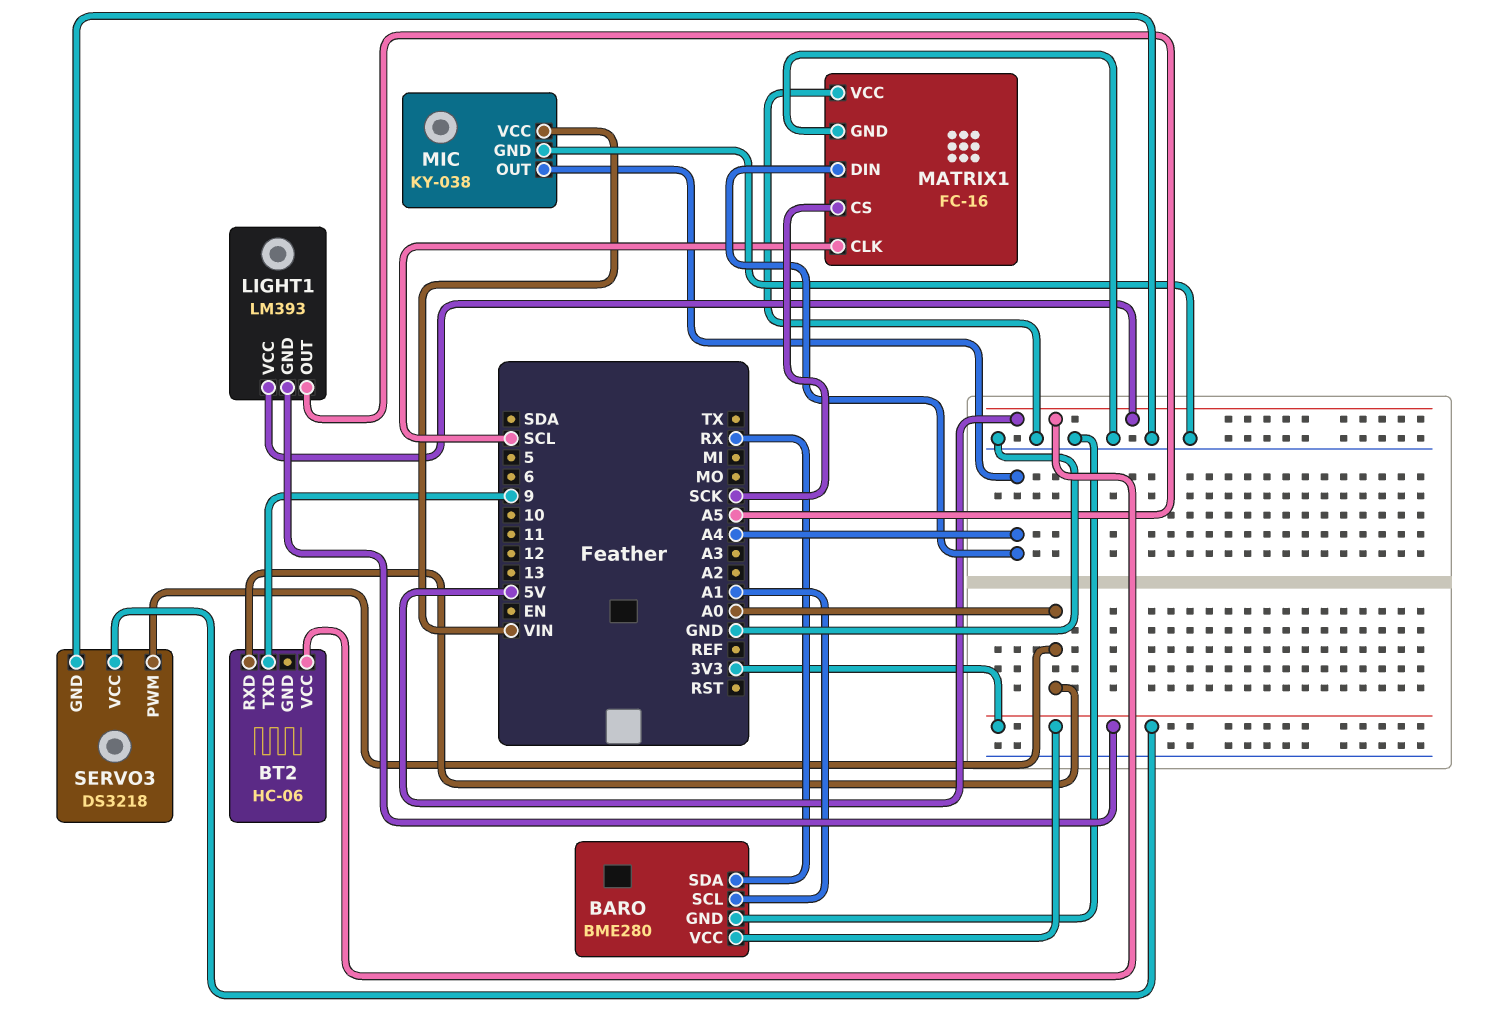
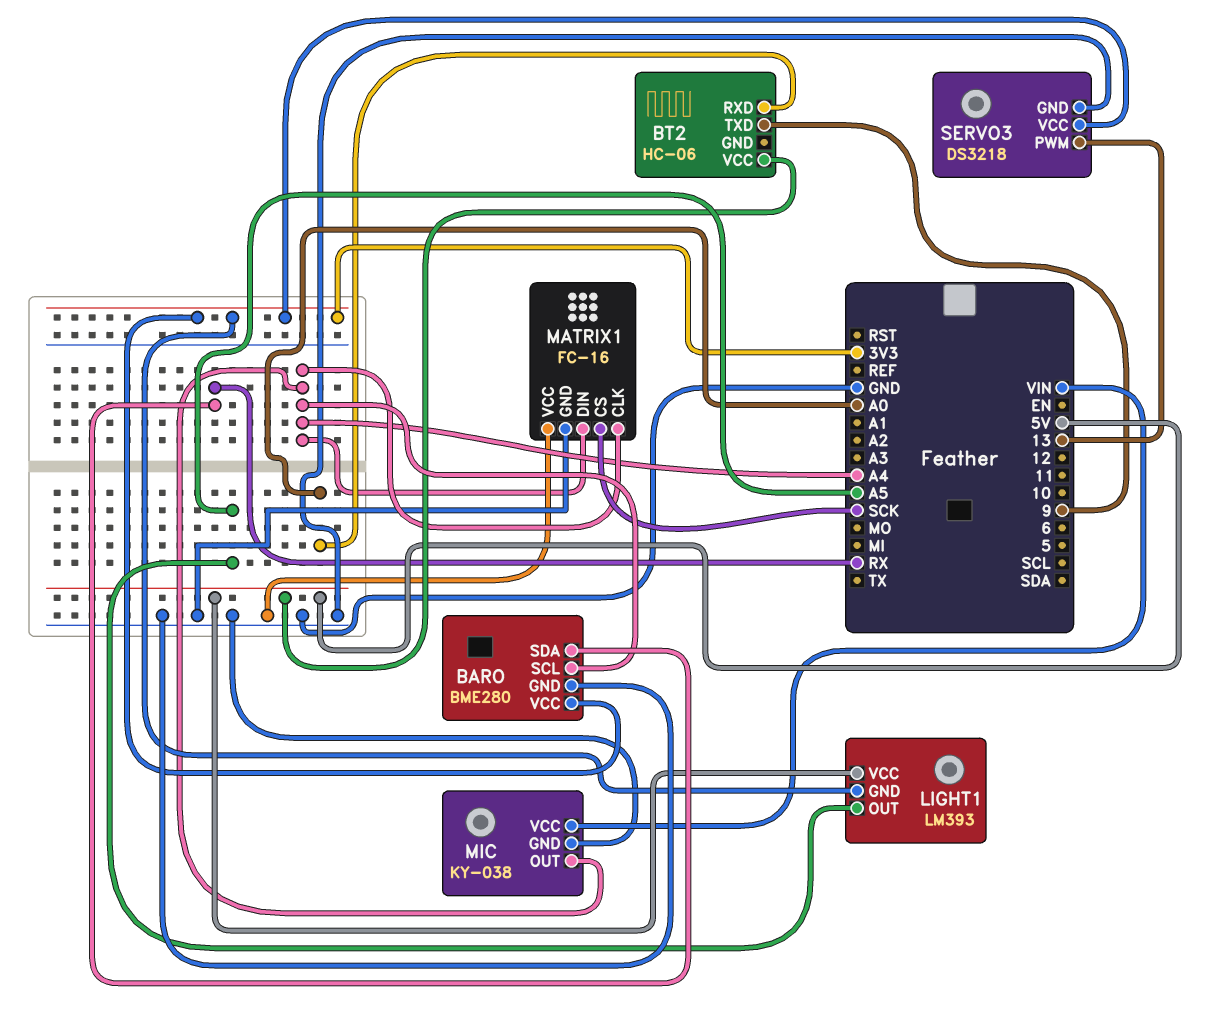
BARO pin SCL: A1 -> A4
MATRIX1 pin CLK: SCL -> A4
SERVO3 pin PWM: A0 -> 13

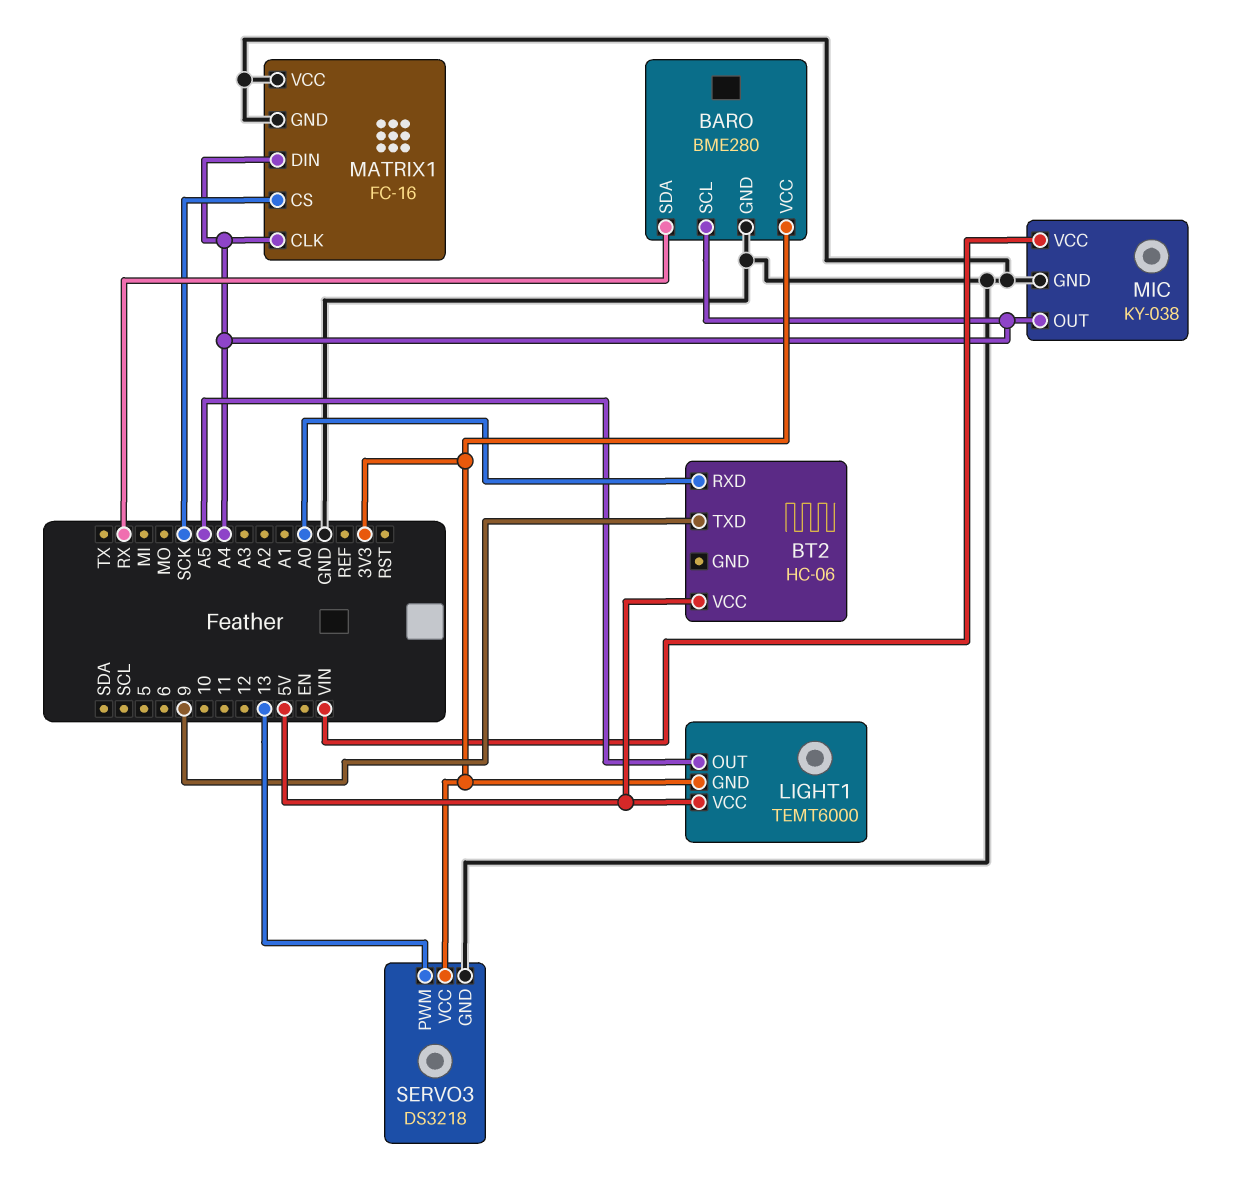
LIGHT1: LM393 -> TEMT6000

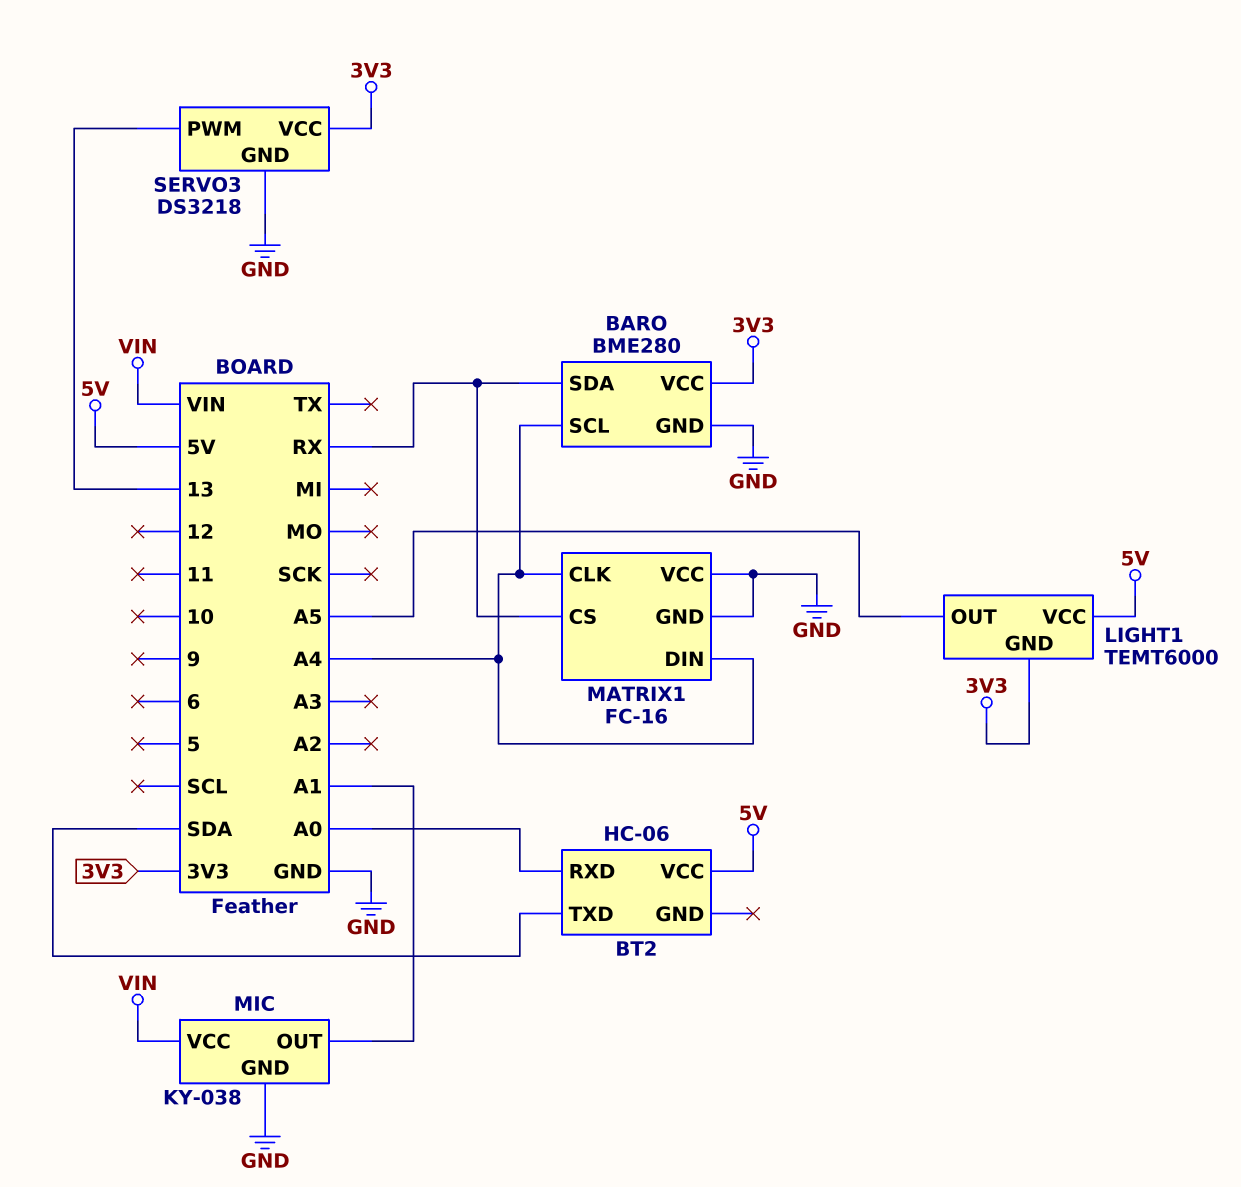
BT2 pin TXD: 9 -> SDA
MATRIX1 pin CS: SCK -> RX
MIC pin OUT: A4 -> A1

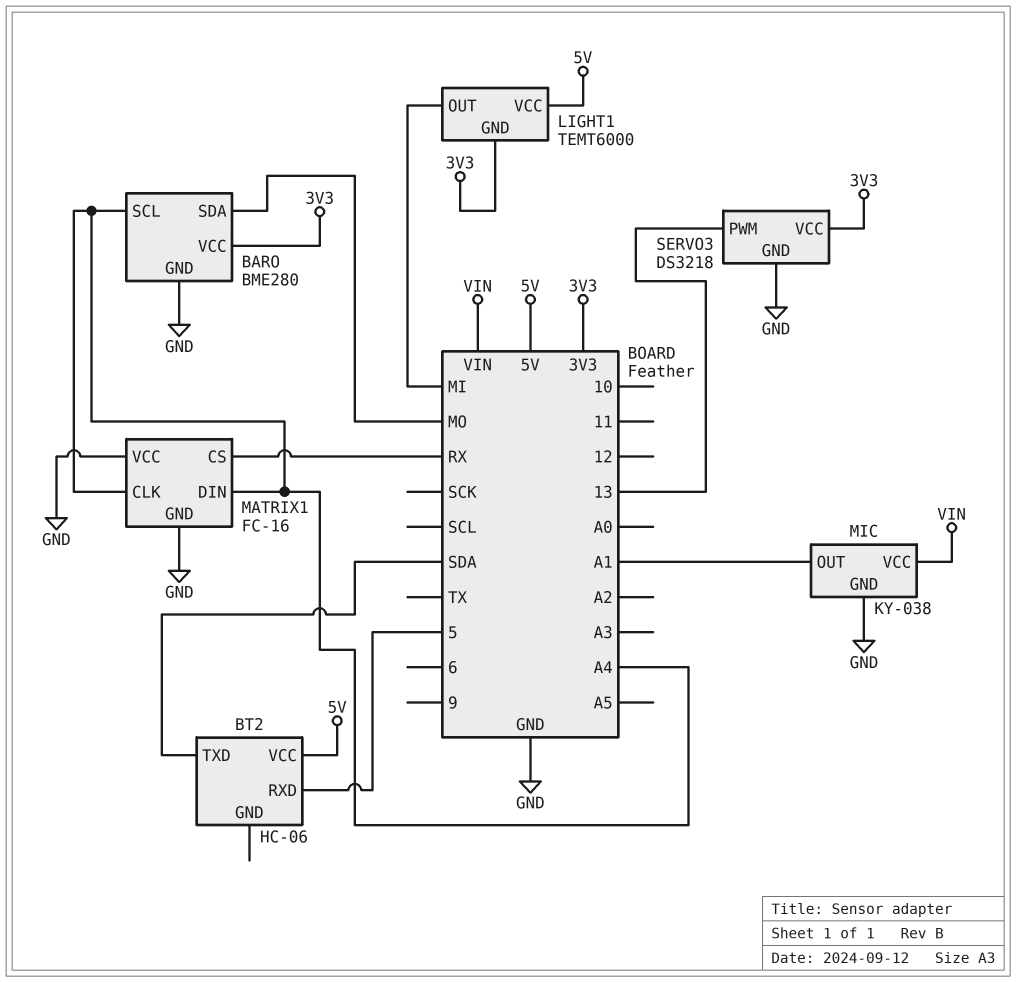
BARO pin SDA: RX -> MO
BT2 pin RXD: A0 -> 5
LIGHT1 pin OUT: A5 -> MI

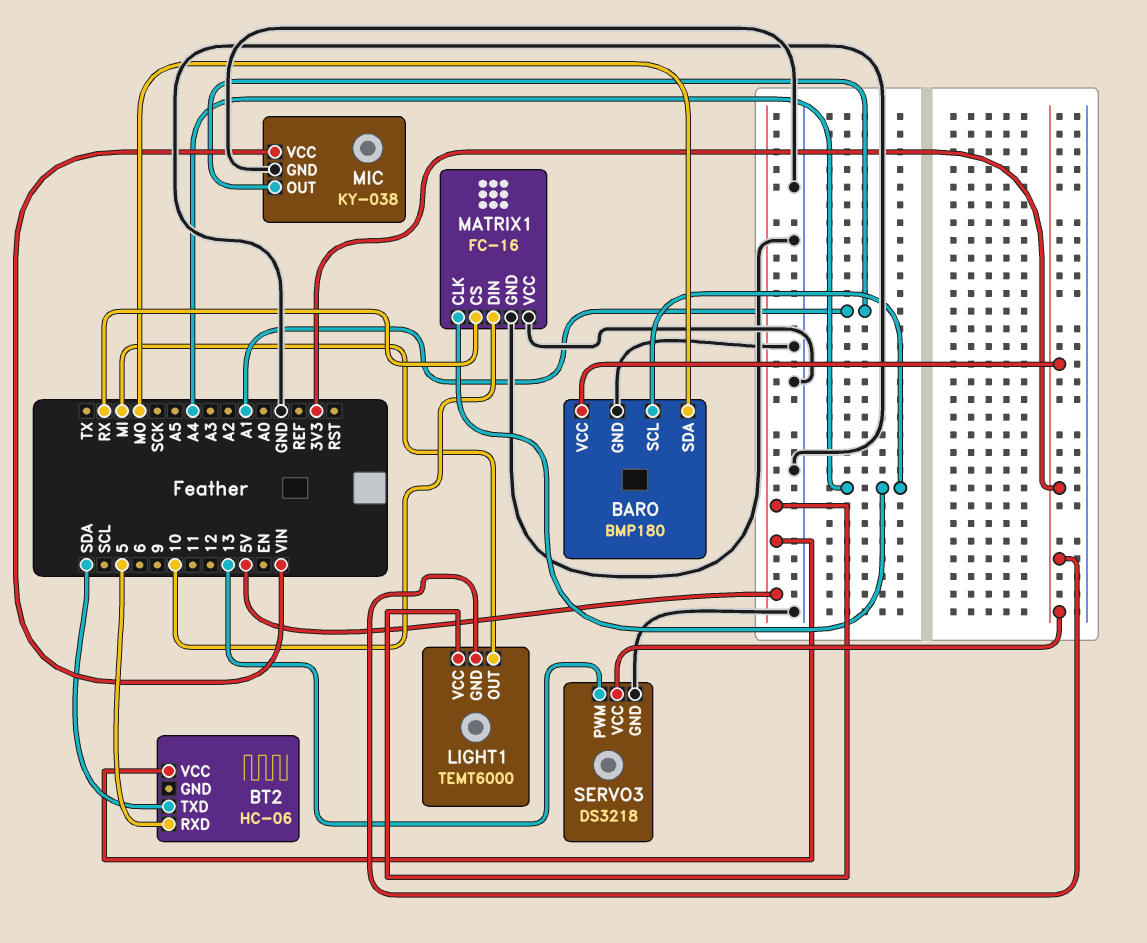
BARO: BME280 -> BMP180
MATRIX1 pin DIN: A4 -> 10

